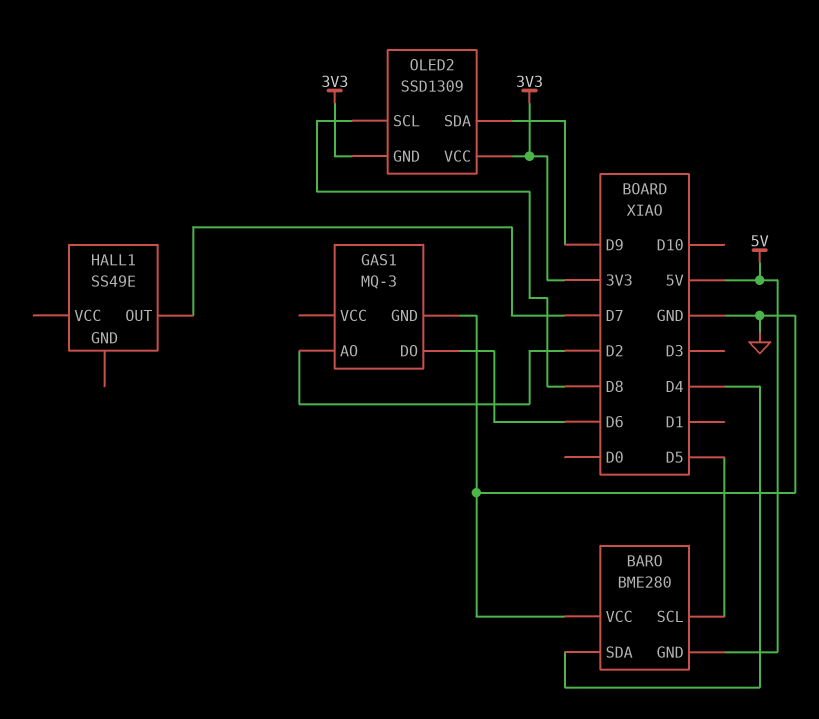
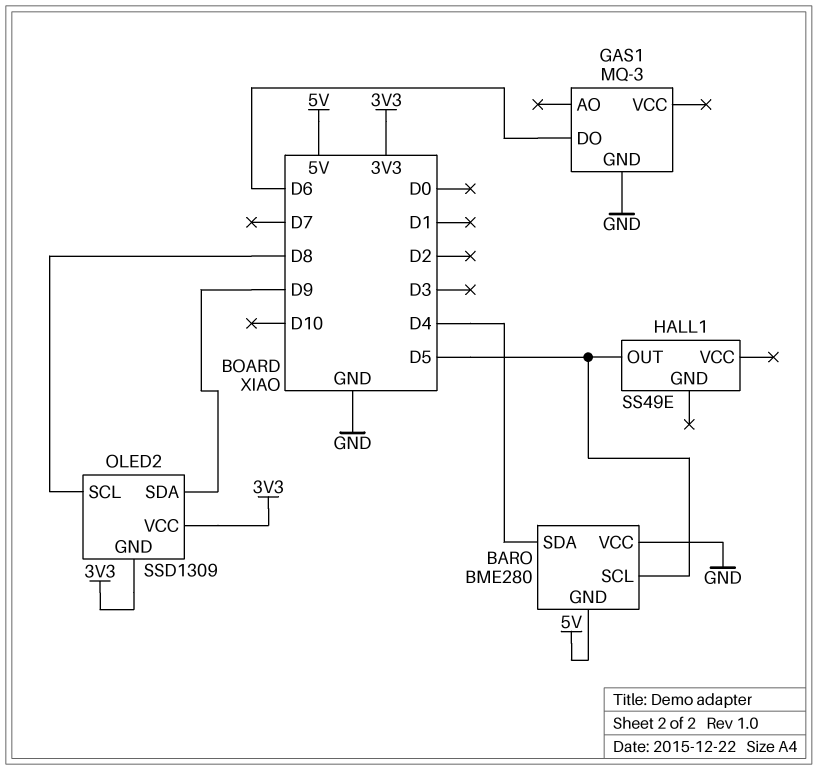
GAS1 pin AO: D2 -> none
HALL1 pin OUT: D7 -> D5

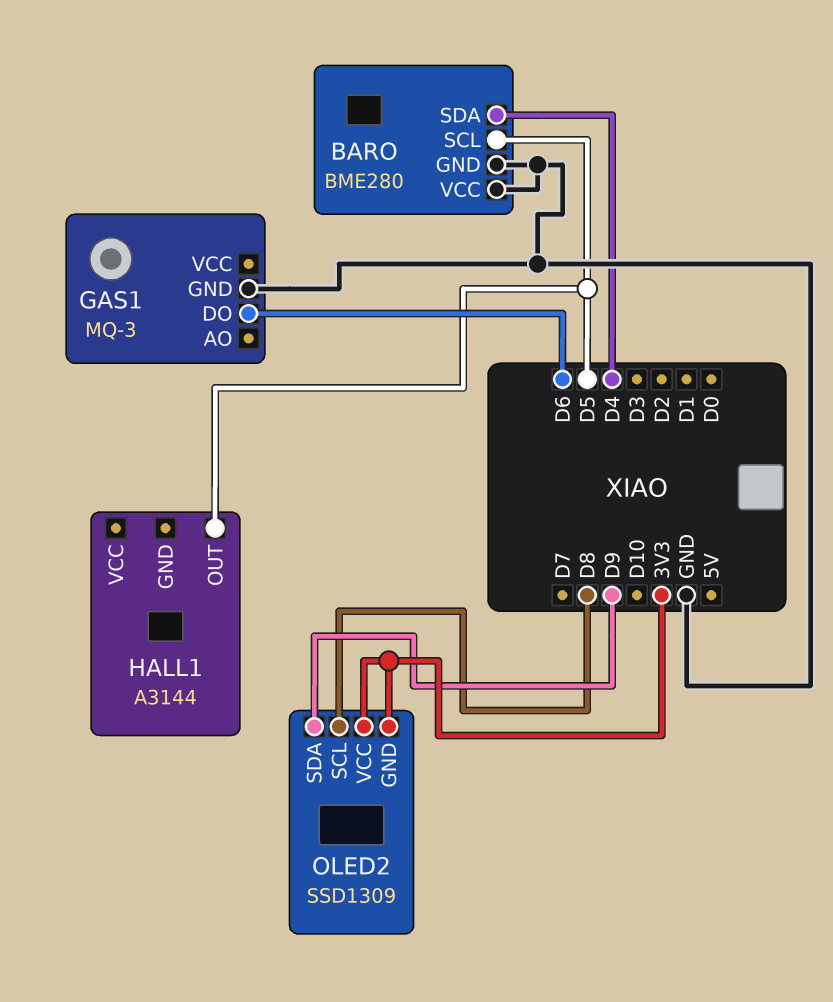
BARO pin GND: 5V -> GND
HALL1: SS49E -> A3144

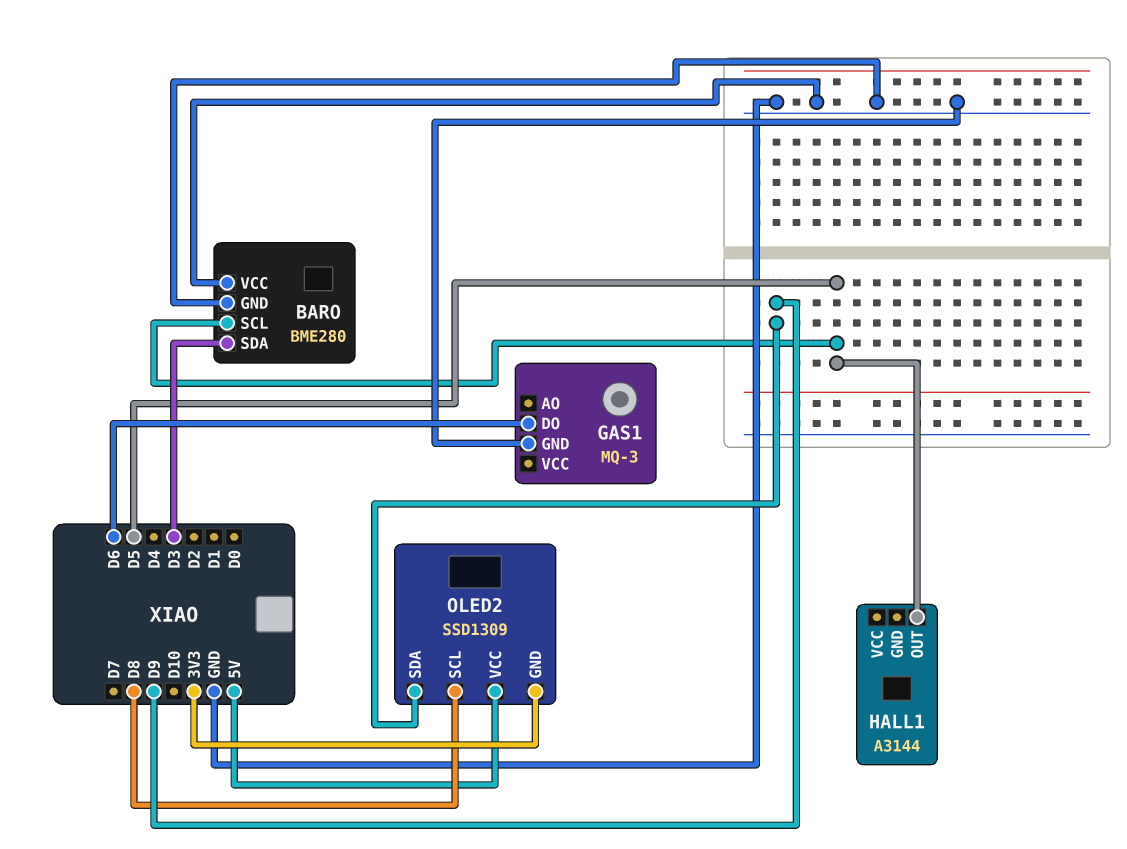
BARO pin SDA: D4 -> D3
OLED2 pin VCC: 3V3 -> 5V

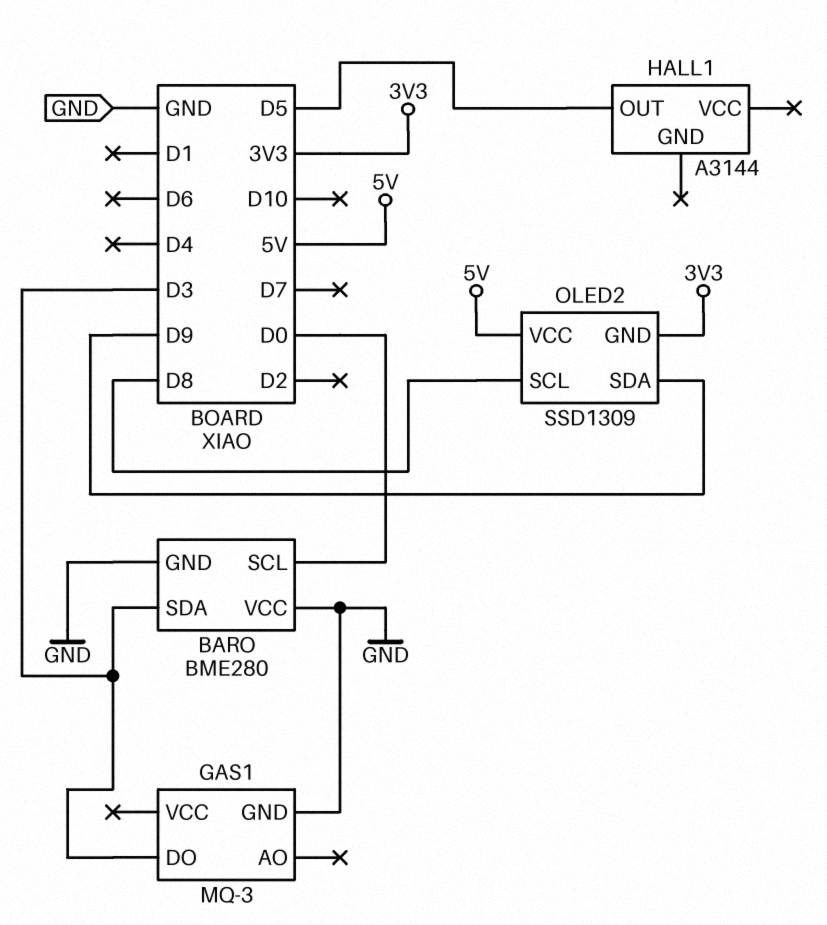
BARO pin SCL: D5 -> D0
GAS1 pin DO: D6 -> D3

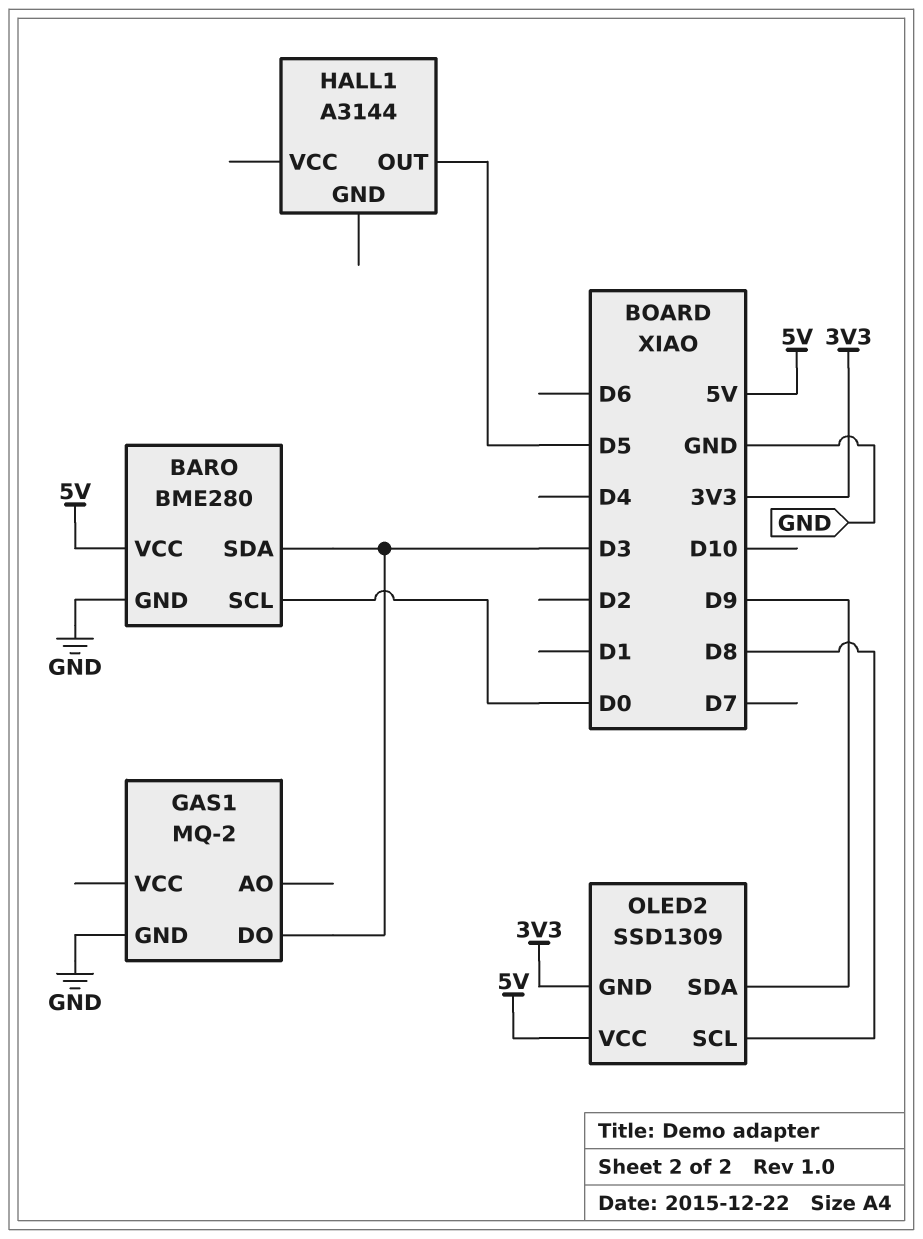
BARO pin VCC: GND -> 5V
GAS1: MQ-3 -> MQ-2

